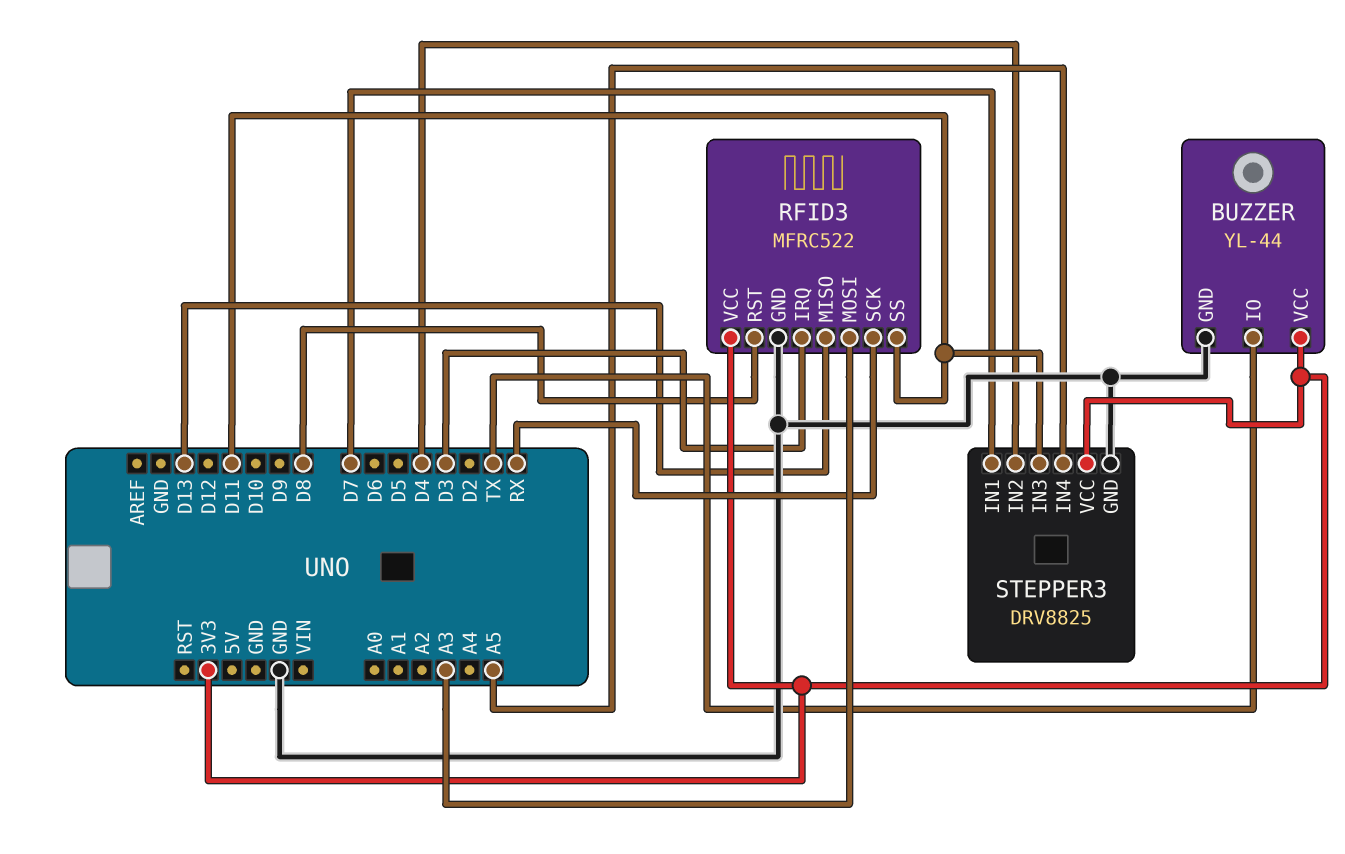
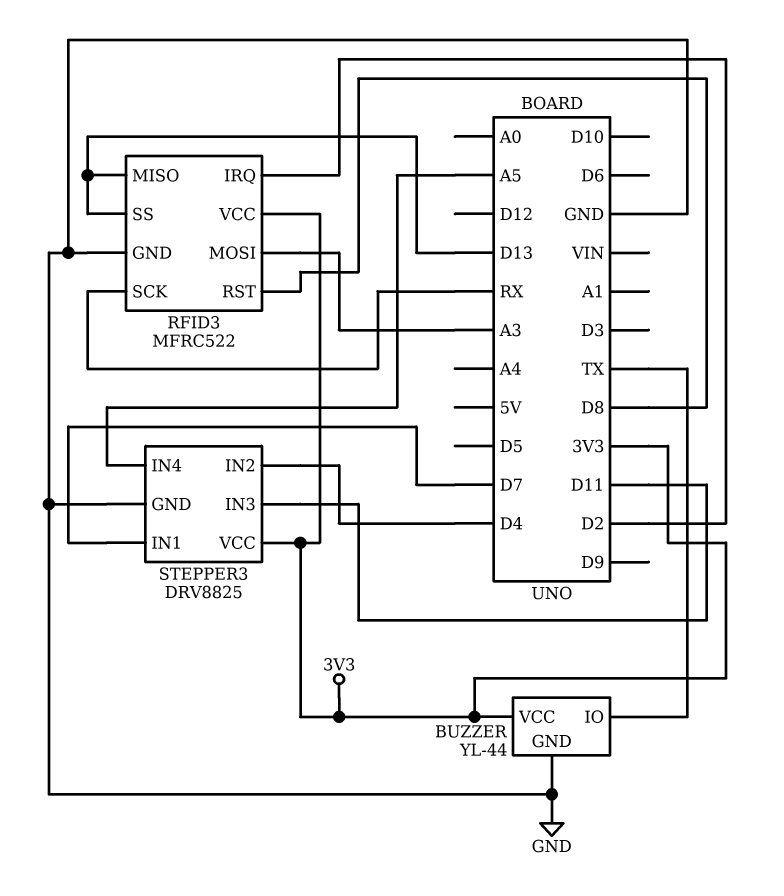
RFID3 pin IRQ: D3 -> D2
RFID3 pin SS: D11 -> D13

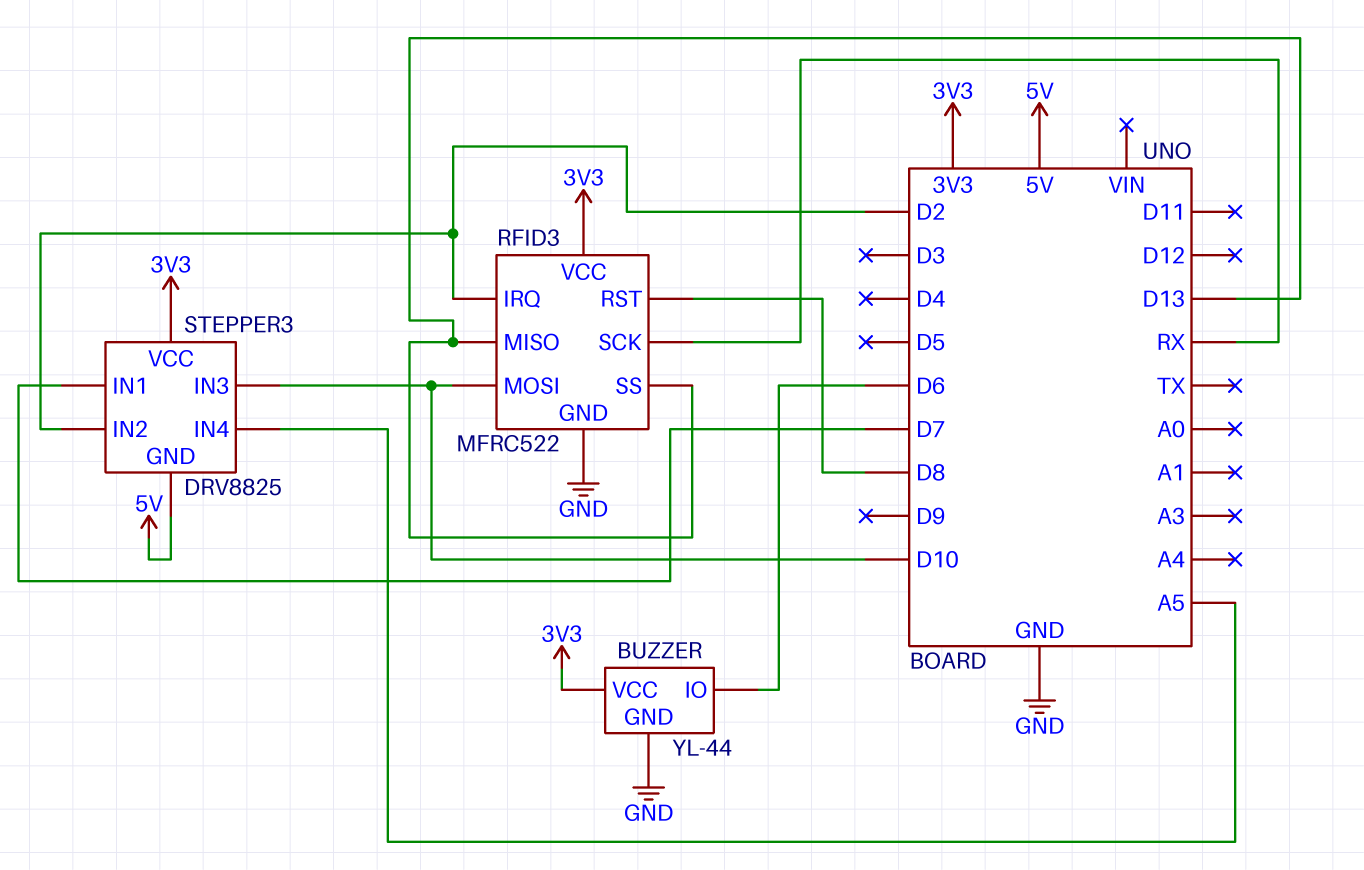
BUZZER pin IO: TX -> D6
RFID3 pin MOSI: A3 -> D10
STEPPER3 pin GND: GND -> 5V
STEPPER3 pin IN2: D4 -> D2
STEPPER3 pin IN3: D11 -> D10

